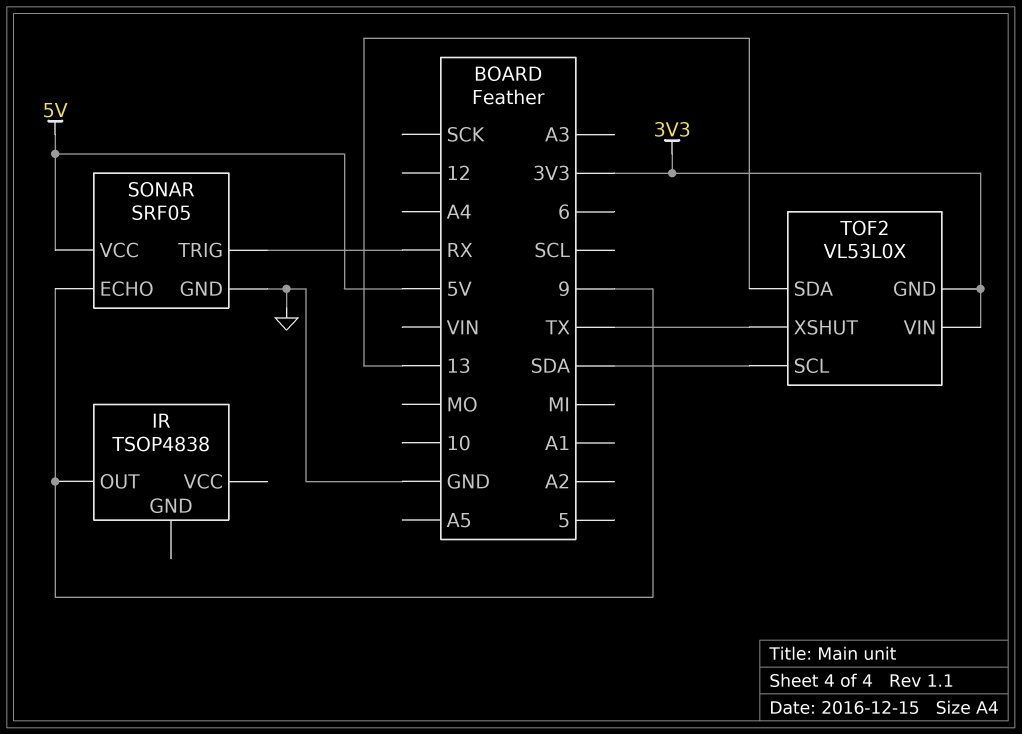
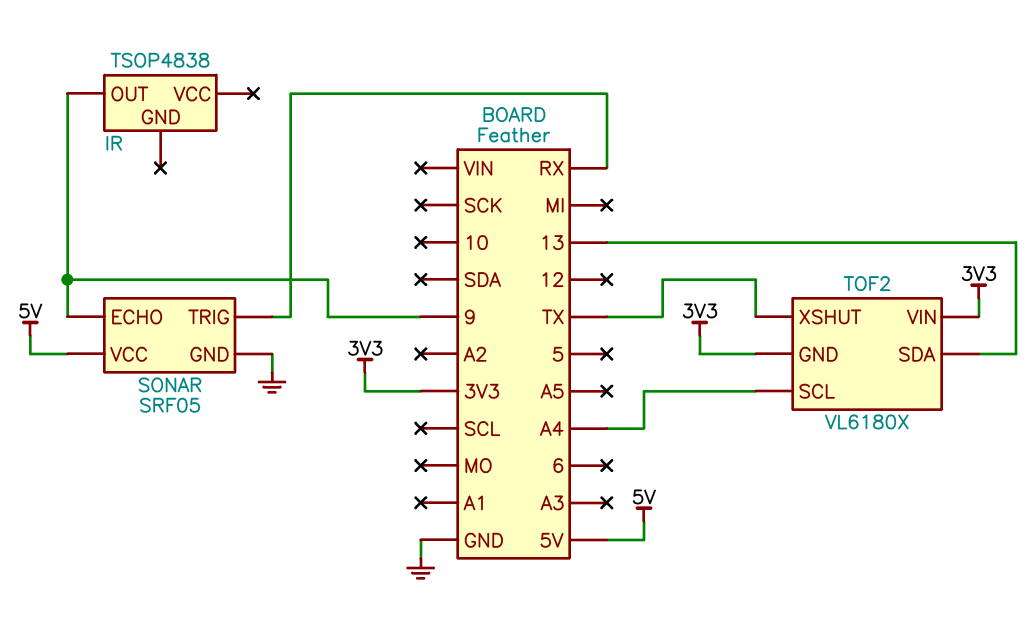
TOF2: VL53L0X -> VL6180X
TOF2 pin SCL: SDA -> A4

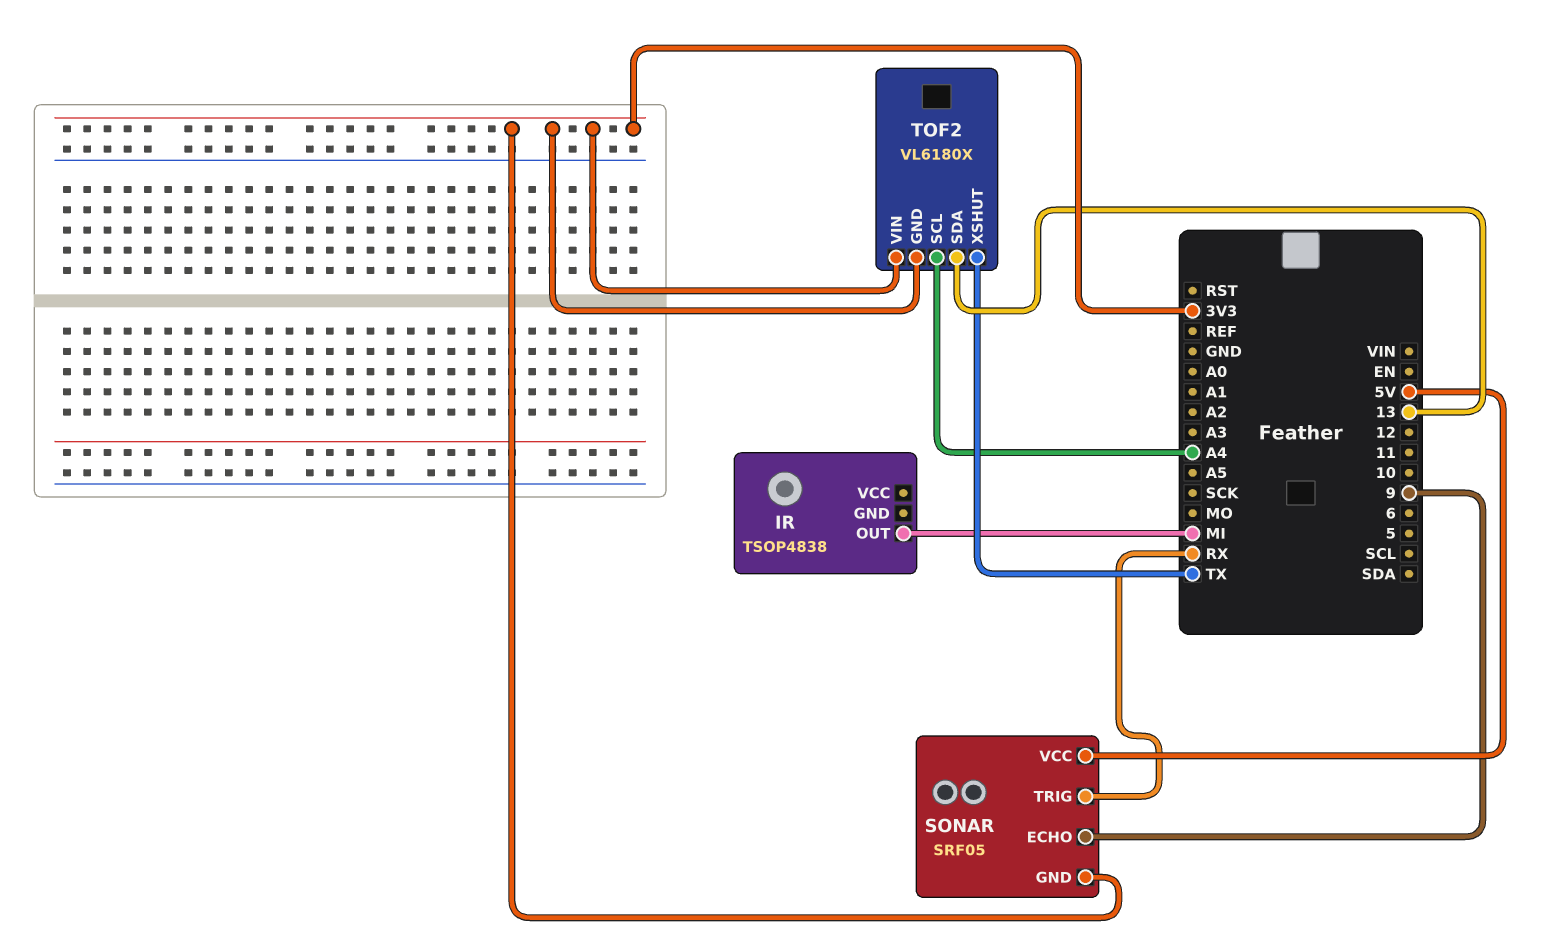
IR pin OUT: 9 -> MI
SONAR pin GND: GND -> 3V3

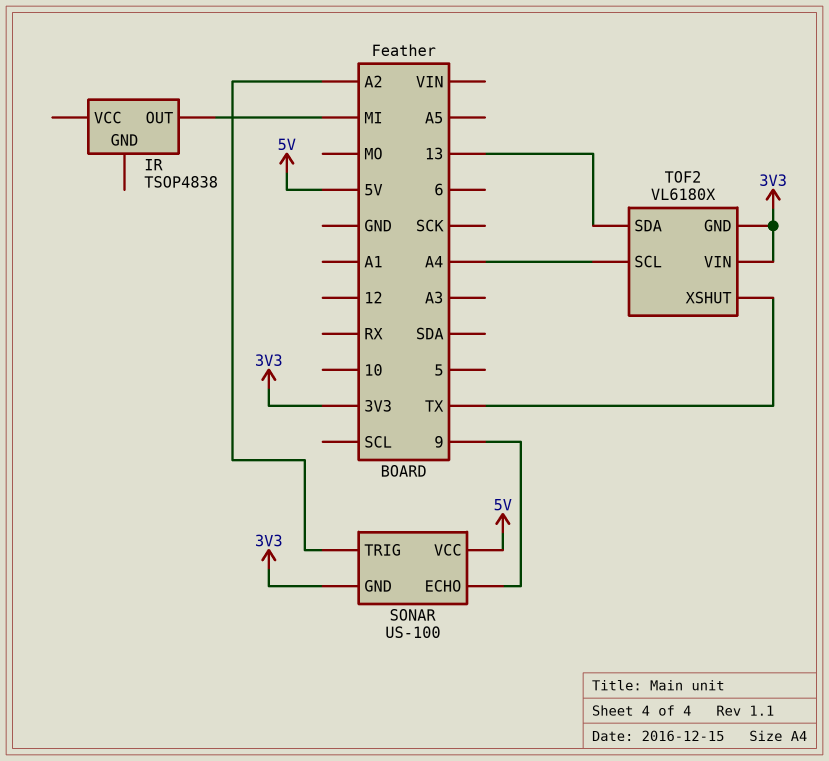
SONAR: SRF05 -> US-100
SONAR pin TRIG: RX -> A2

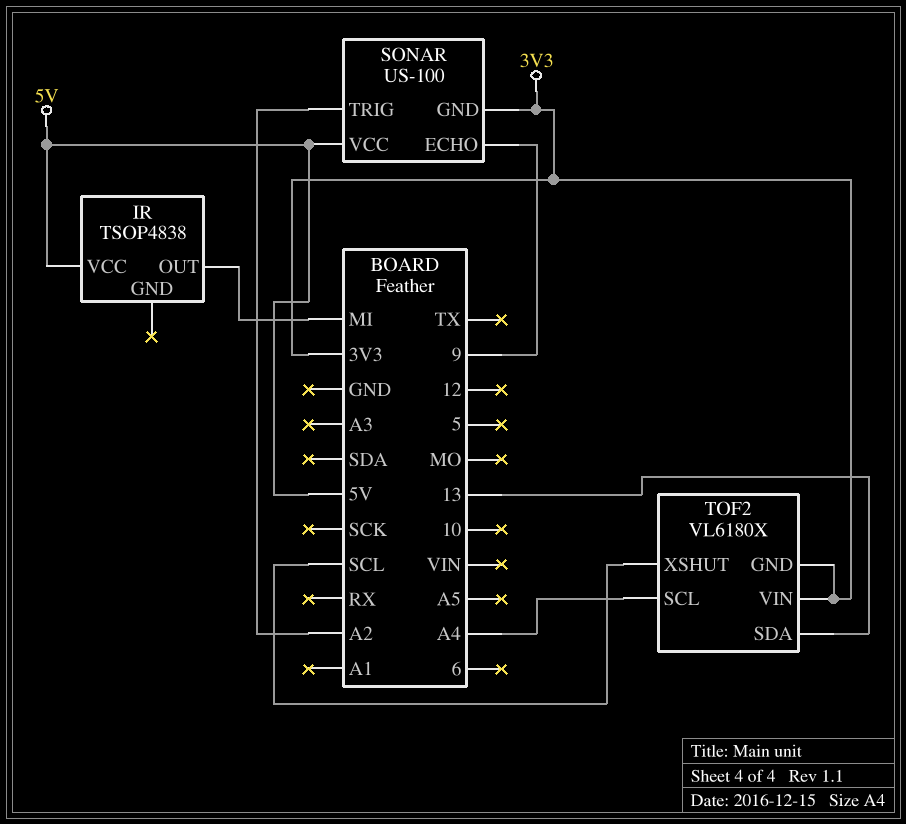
IR pin VCC: none -> 5V
TOF2 pin XSHUT: TX -> SCL

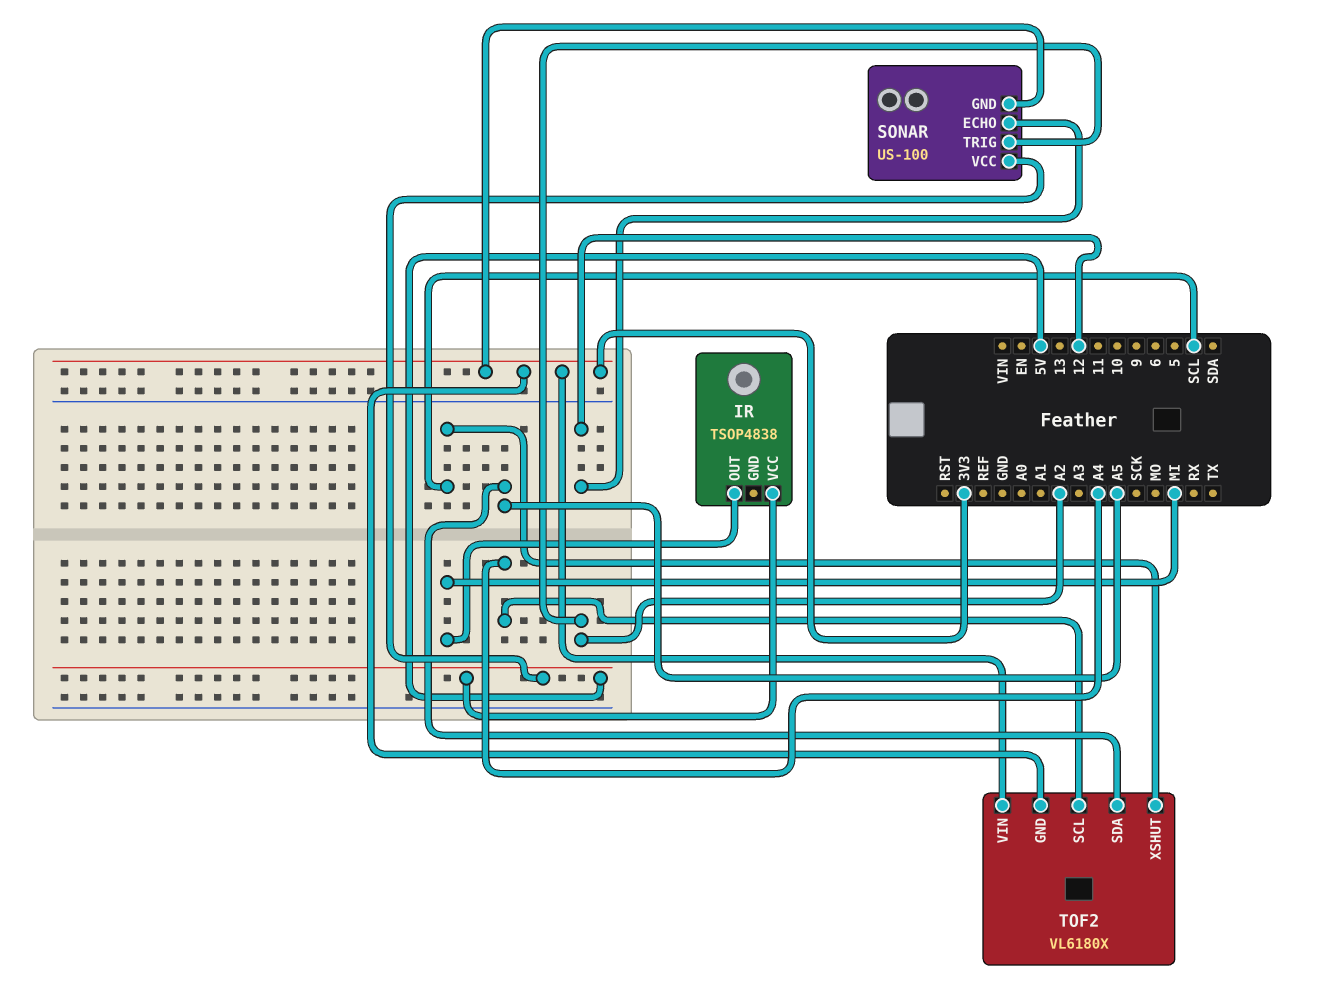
SONAR pin ECHO: 9 -> 12
TOF2 pin SDA: 13 -> A5

